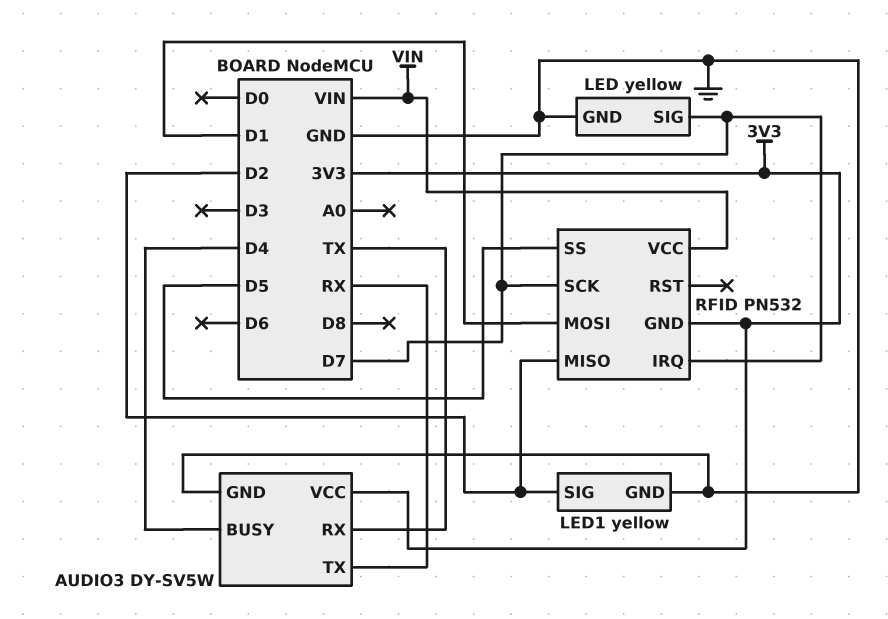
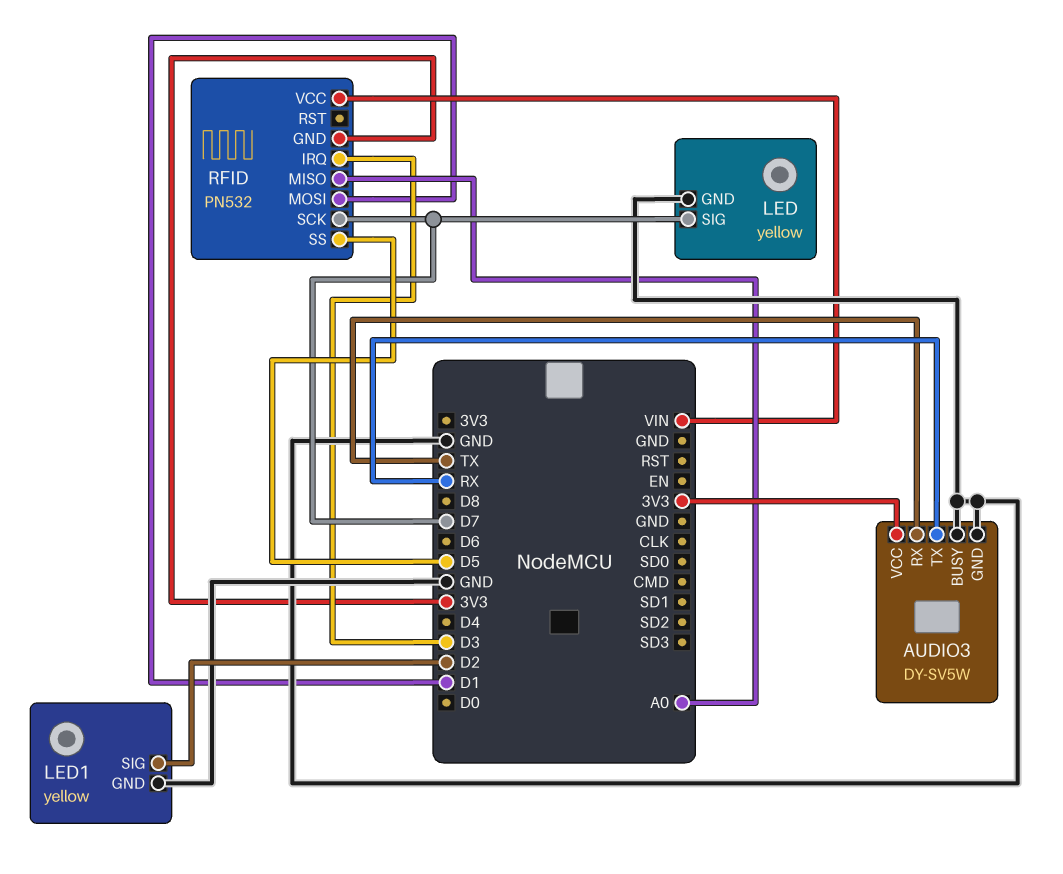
AUDIO3 pin BUSY: D4 -> GND
RFID pin IRQ: D7 -> D3
RFID pin MISO: D2 -> A0

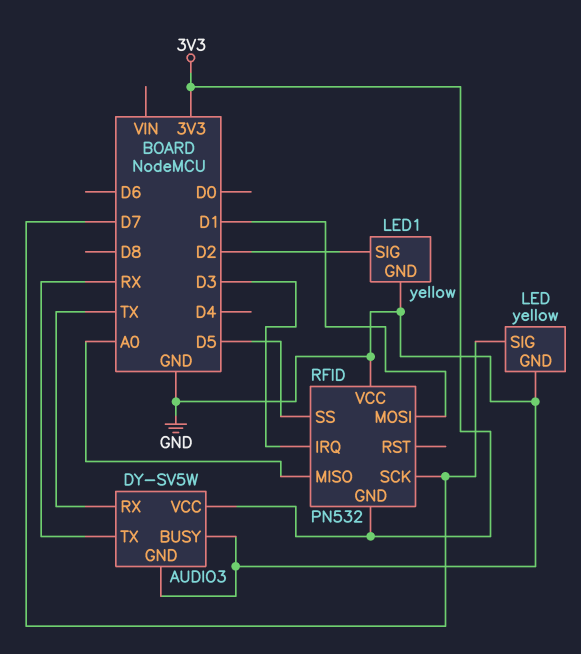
RFID pin VCC: VIN -> GND

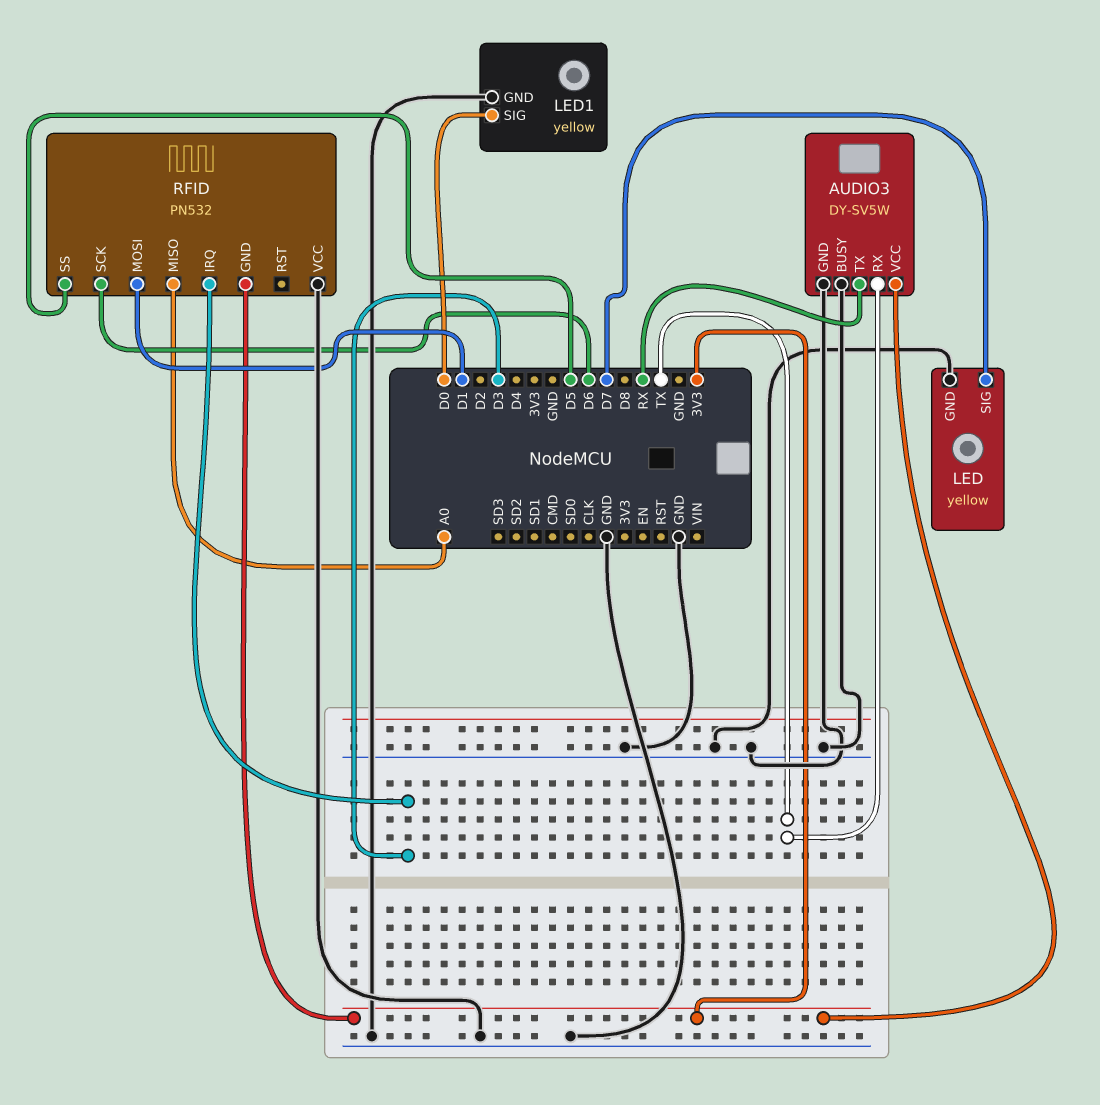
LED1 pin SIG: D2 -> D0
RFID pin SCK: D7 -> D6

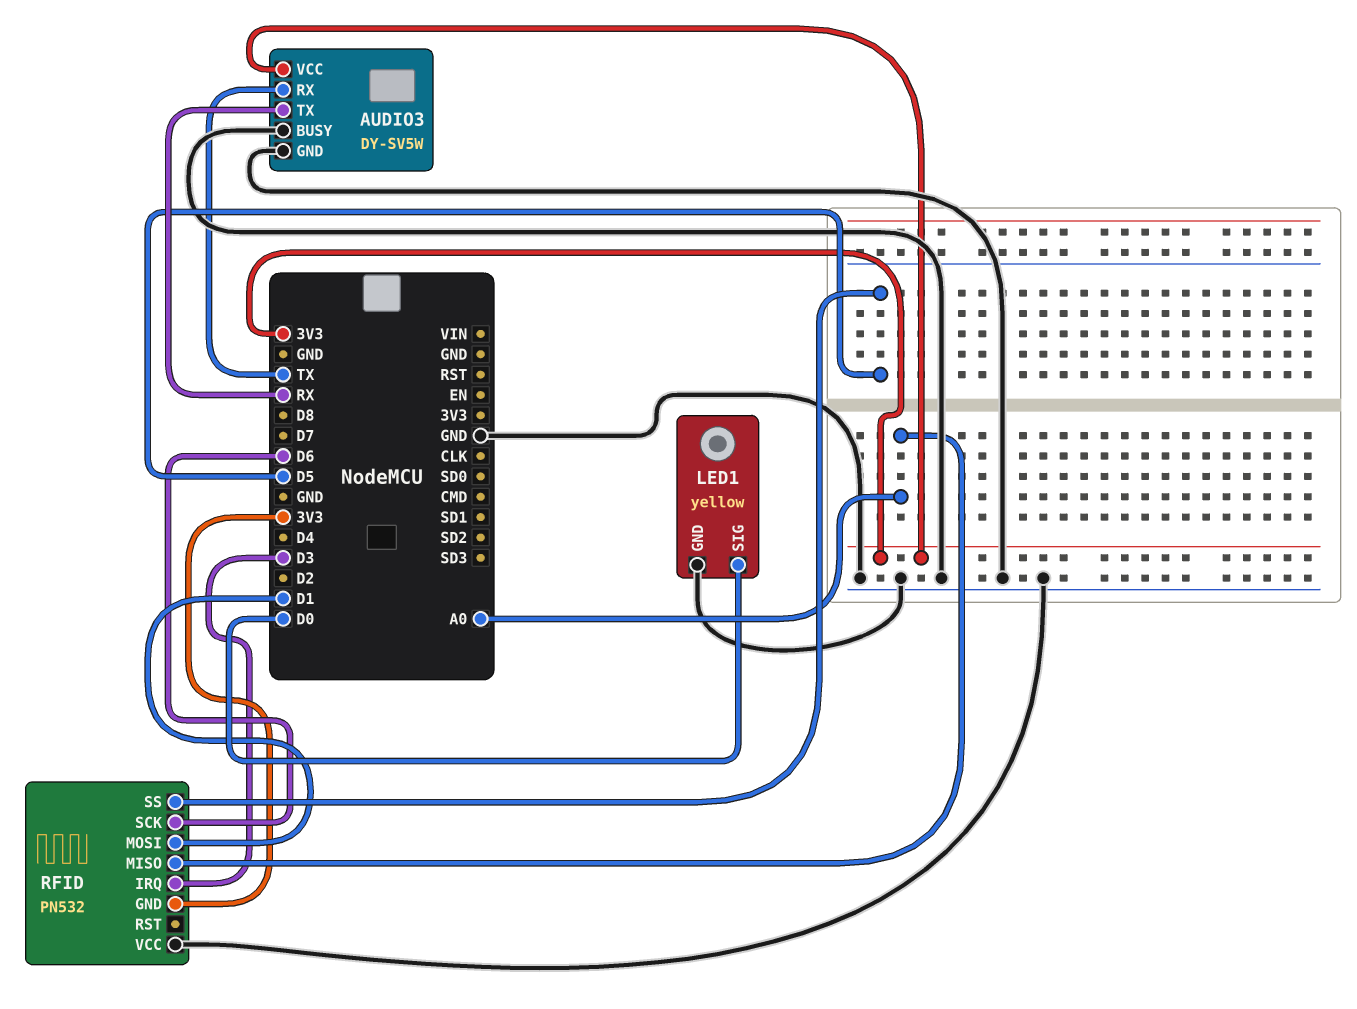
LED: yellow -> none
LED pin GND: GND -> none
LED pin SIG: D7 -> none

